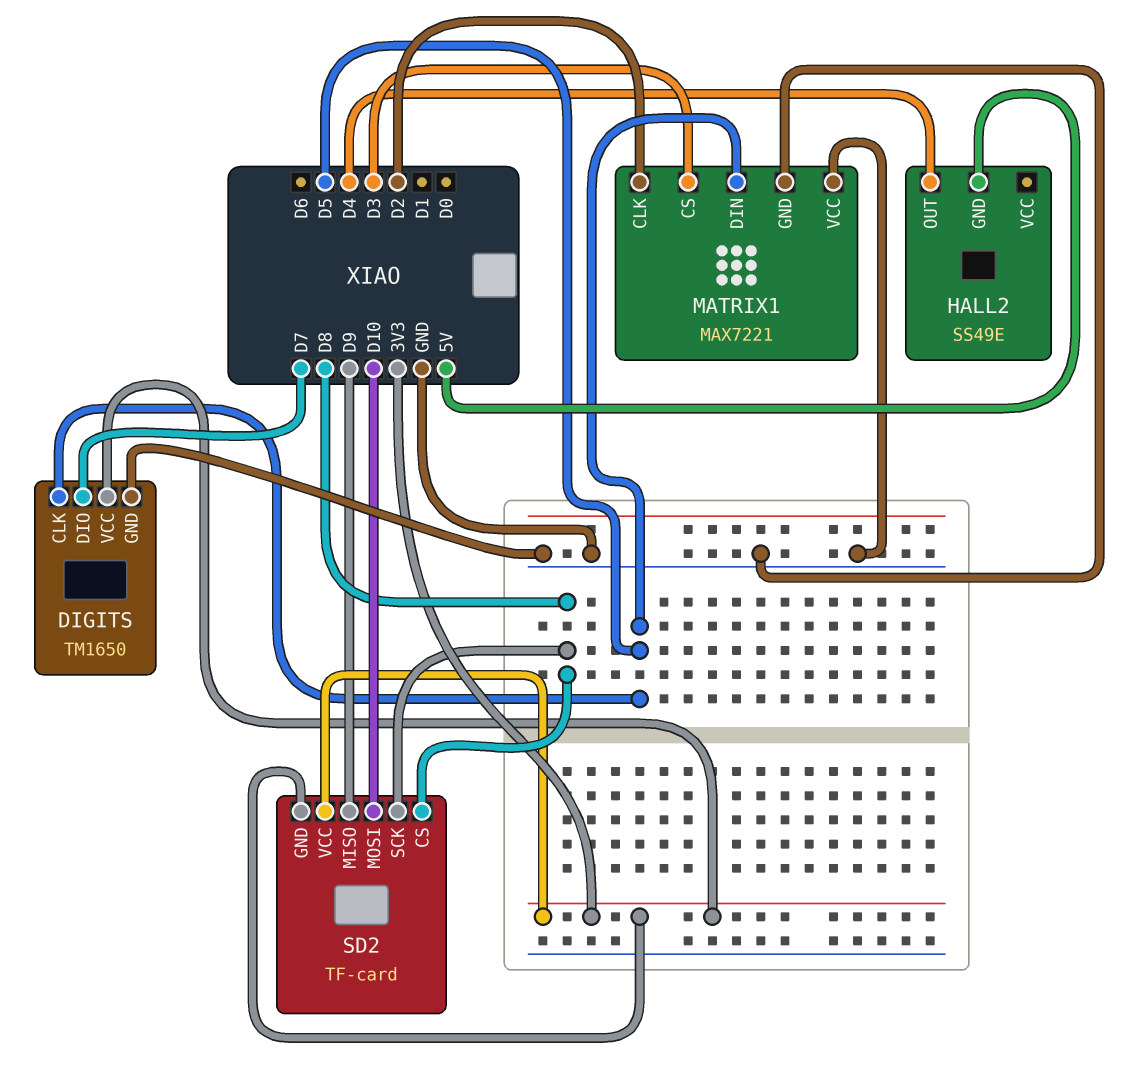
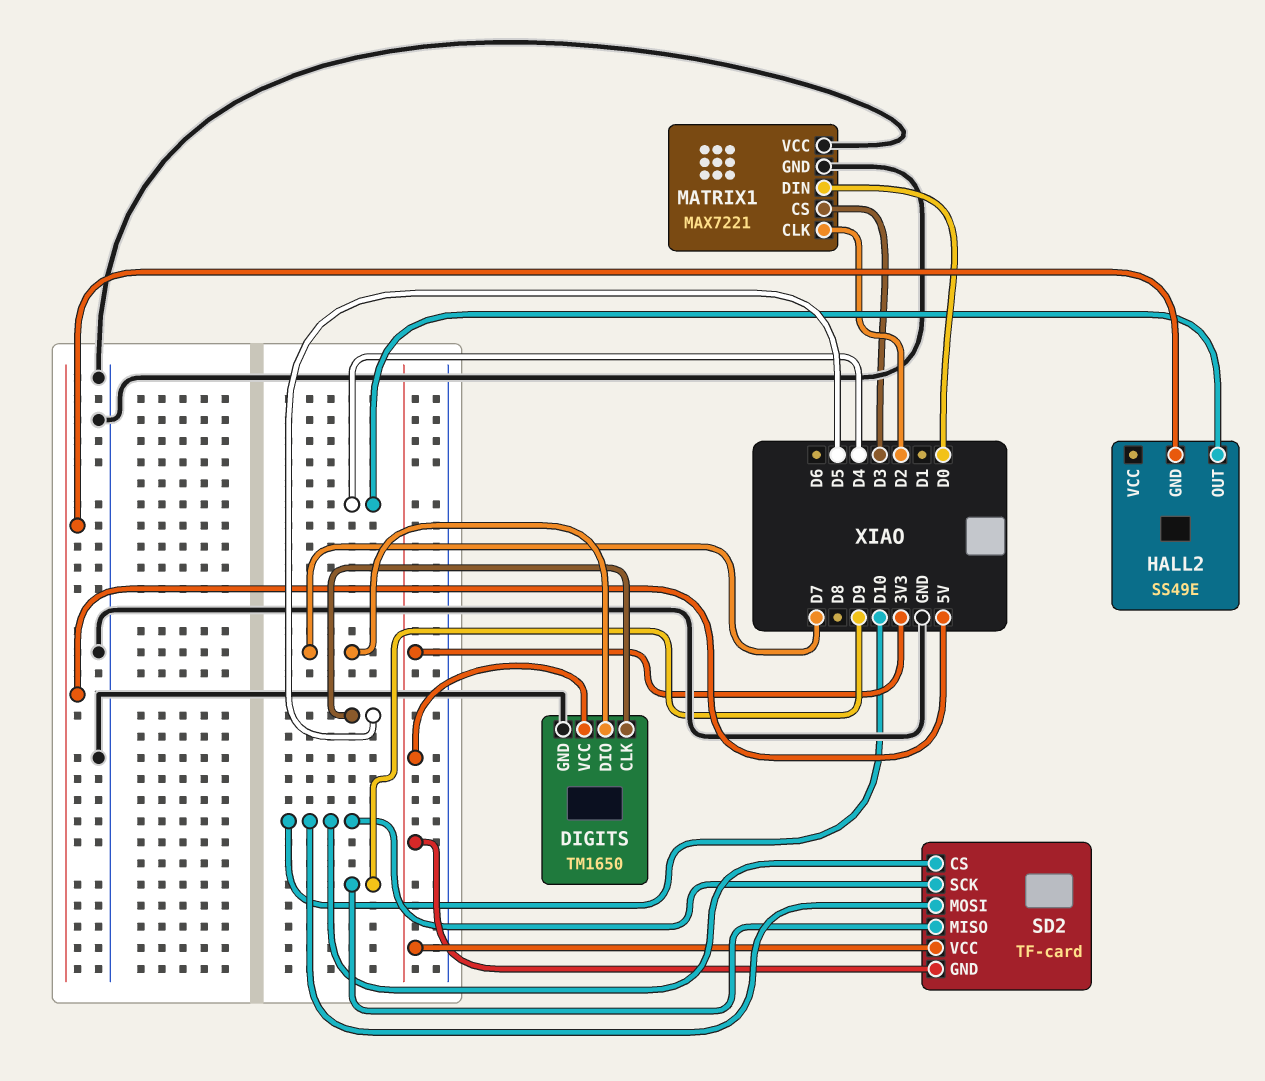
MATRIX1 pin DIN: D5 -> D0
SD2 pin CS: D8 -> D10
SD2 pin SCK: D8 -> D10

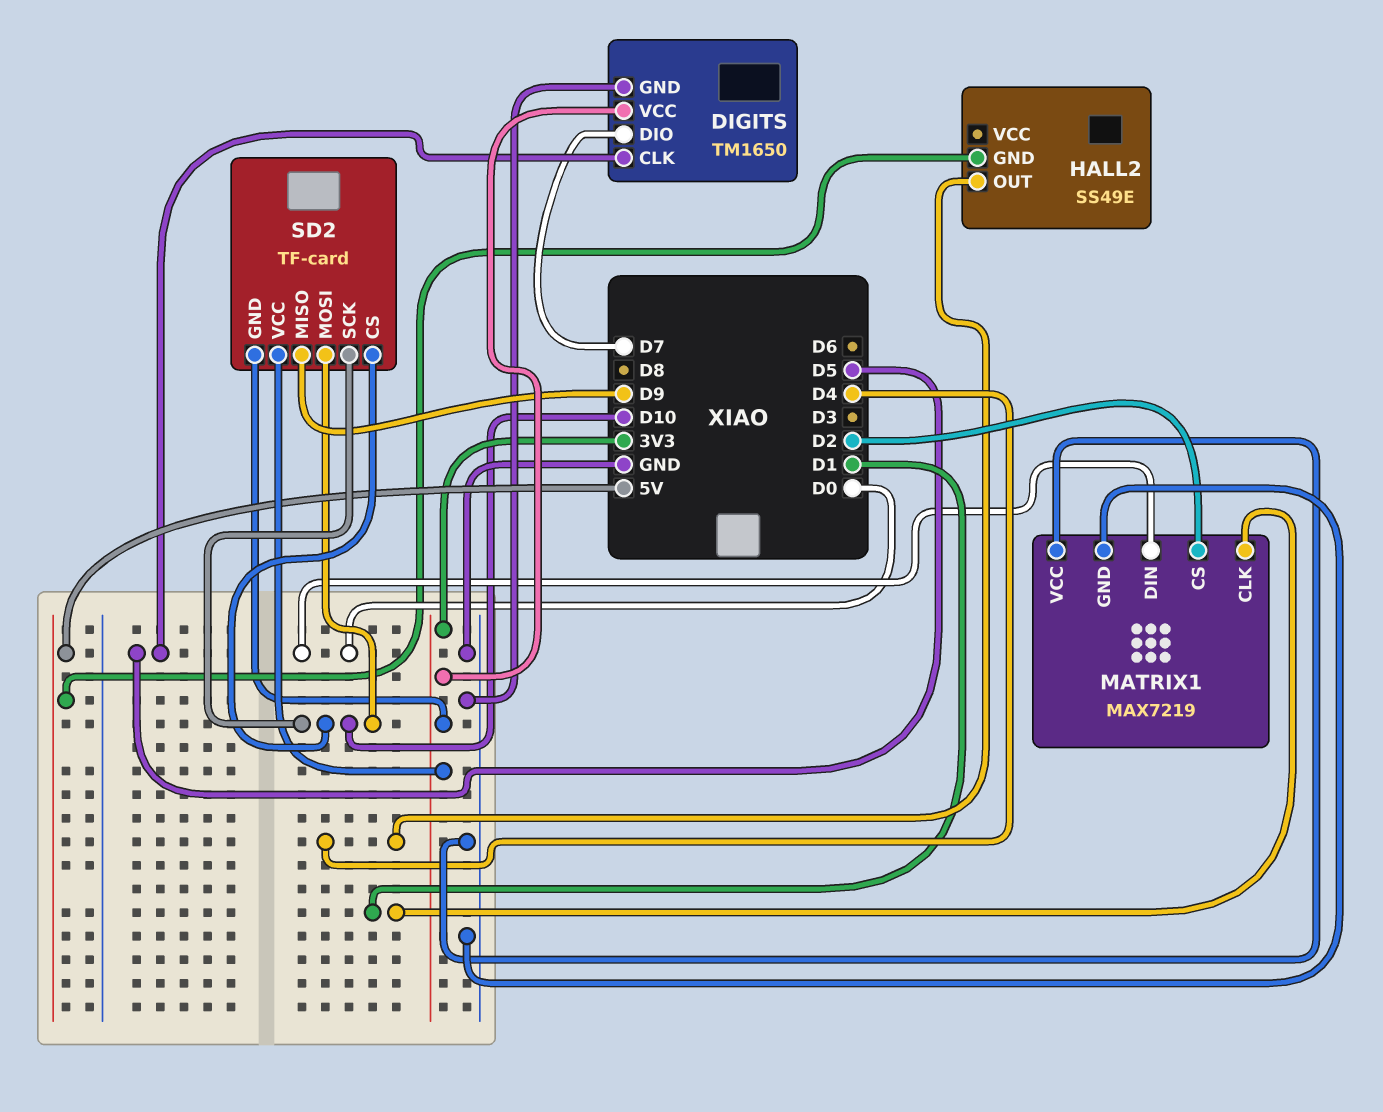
MATRIX1: MAX7221 -> MAX7219
MATRIX1 pin CLK: D2 -> D1
MATRIX1 pin CS: D3 -> D2

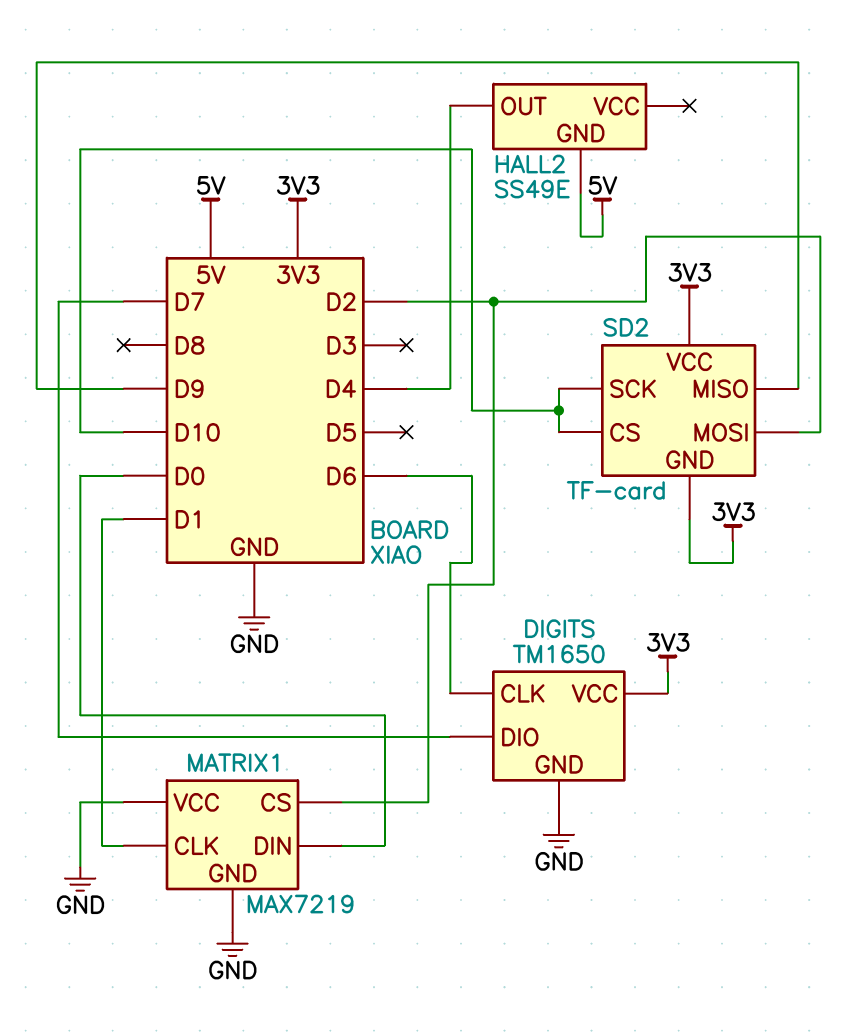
DIGITS pin CLK: D5 -> D6
SD2 pin MOSI: D10 -> D2

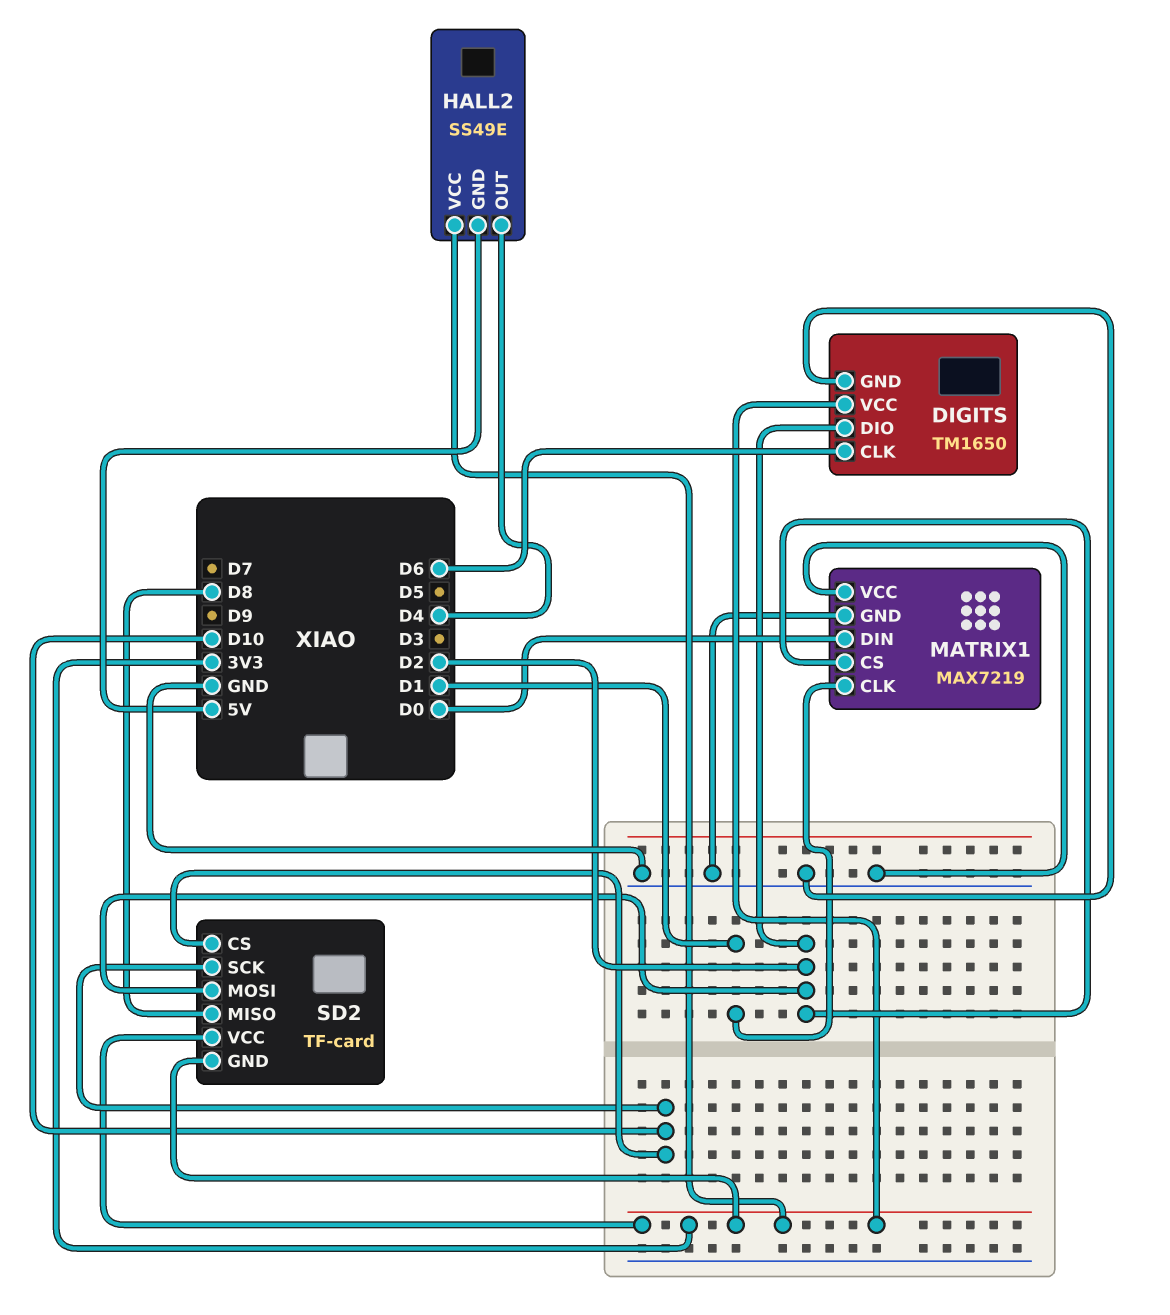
DIGITS pin DIO: D7 -> D2
HALL2 pin VCC: none -> 3V3
SD2 pin MISO: D9 -> D8

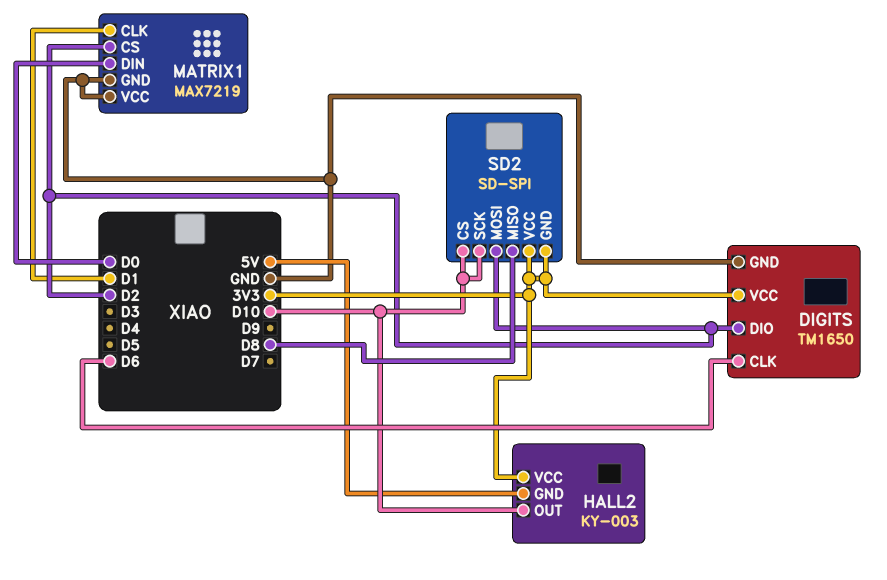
HALL2: SS49E -> KY-003
HALL2 pin OUT: D4 -> D10
SD2: TF-card -> SD-SPI

